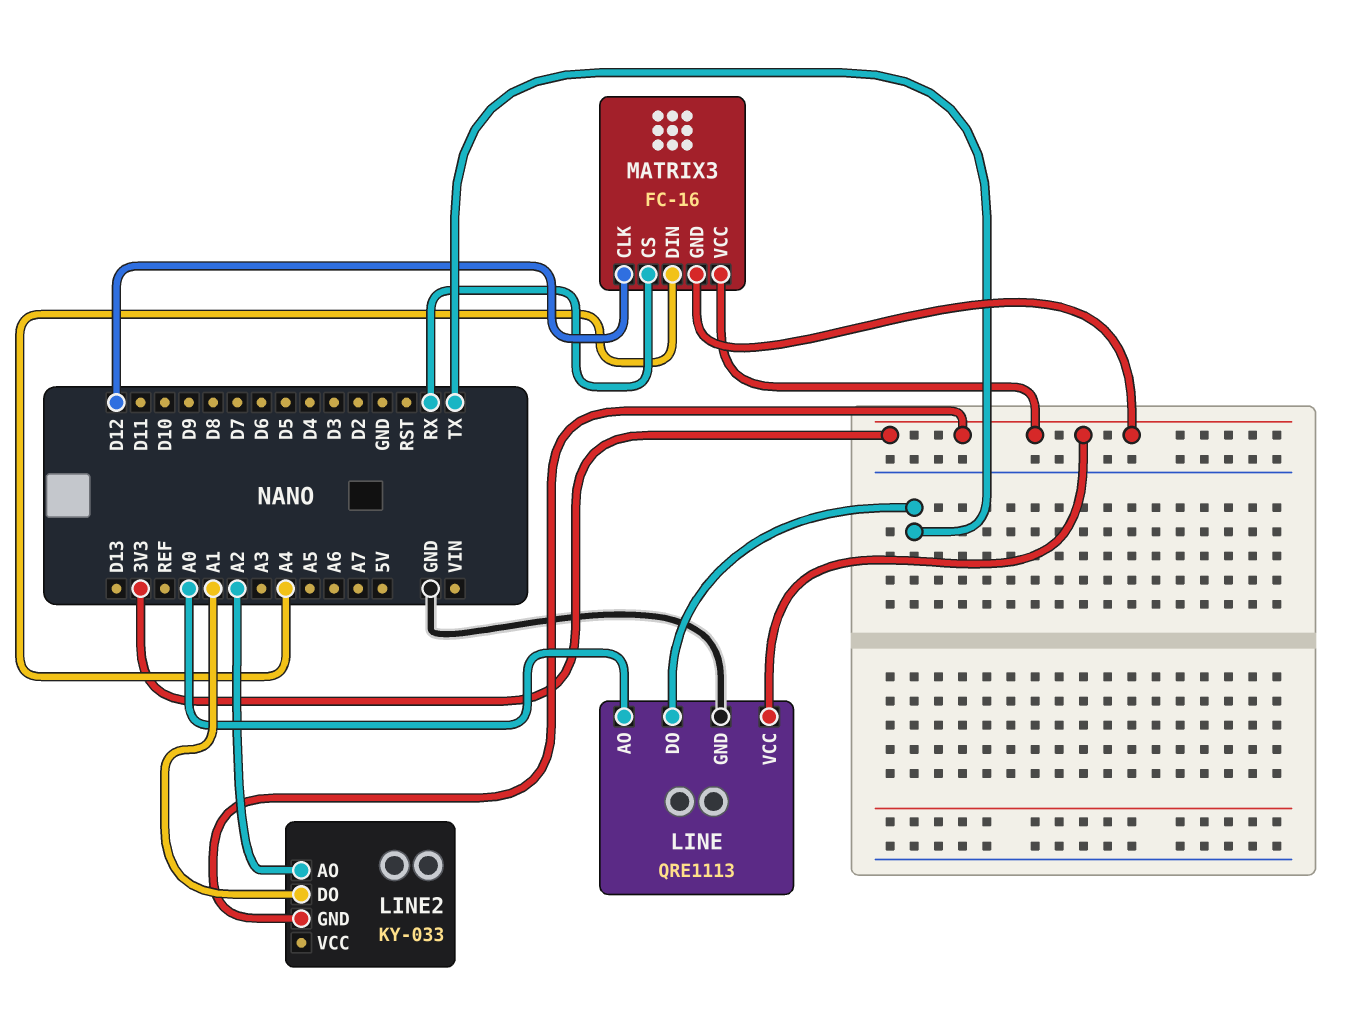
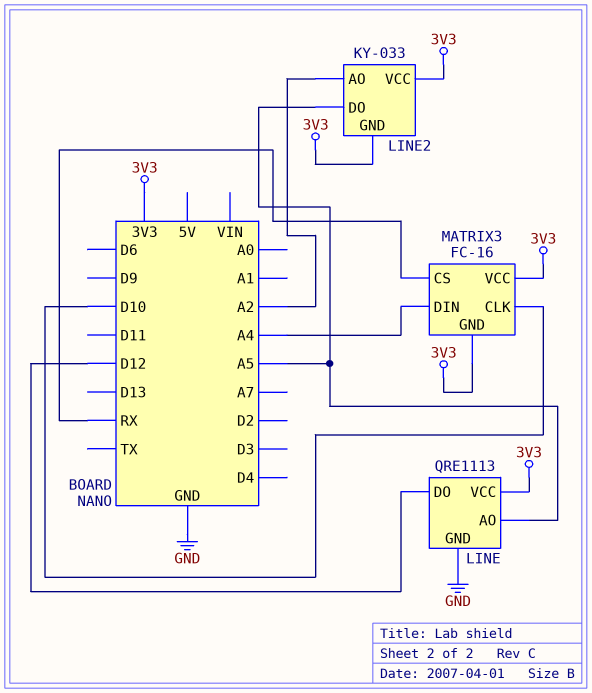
LINE pin AO: A0 -> A5
LINE pin DO: TX -> D12
LINE2 pin DO: A1 -> A5
LINE2 pin VCC: none -> 3V3
MATRIX3 pin CLK: D12 -> D10

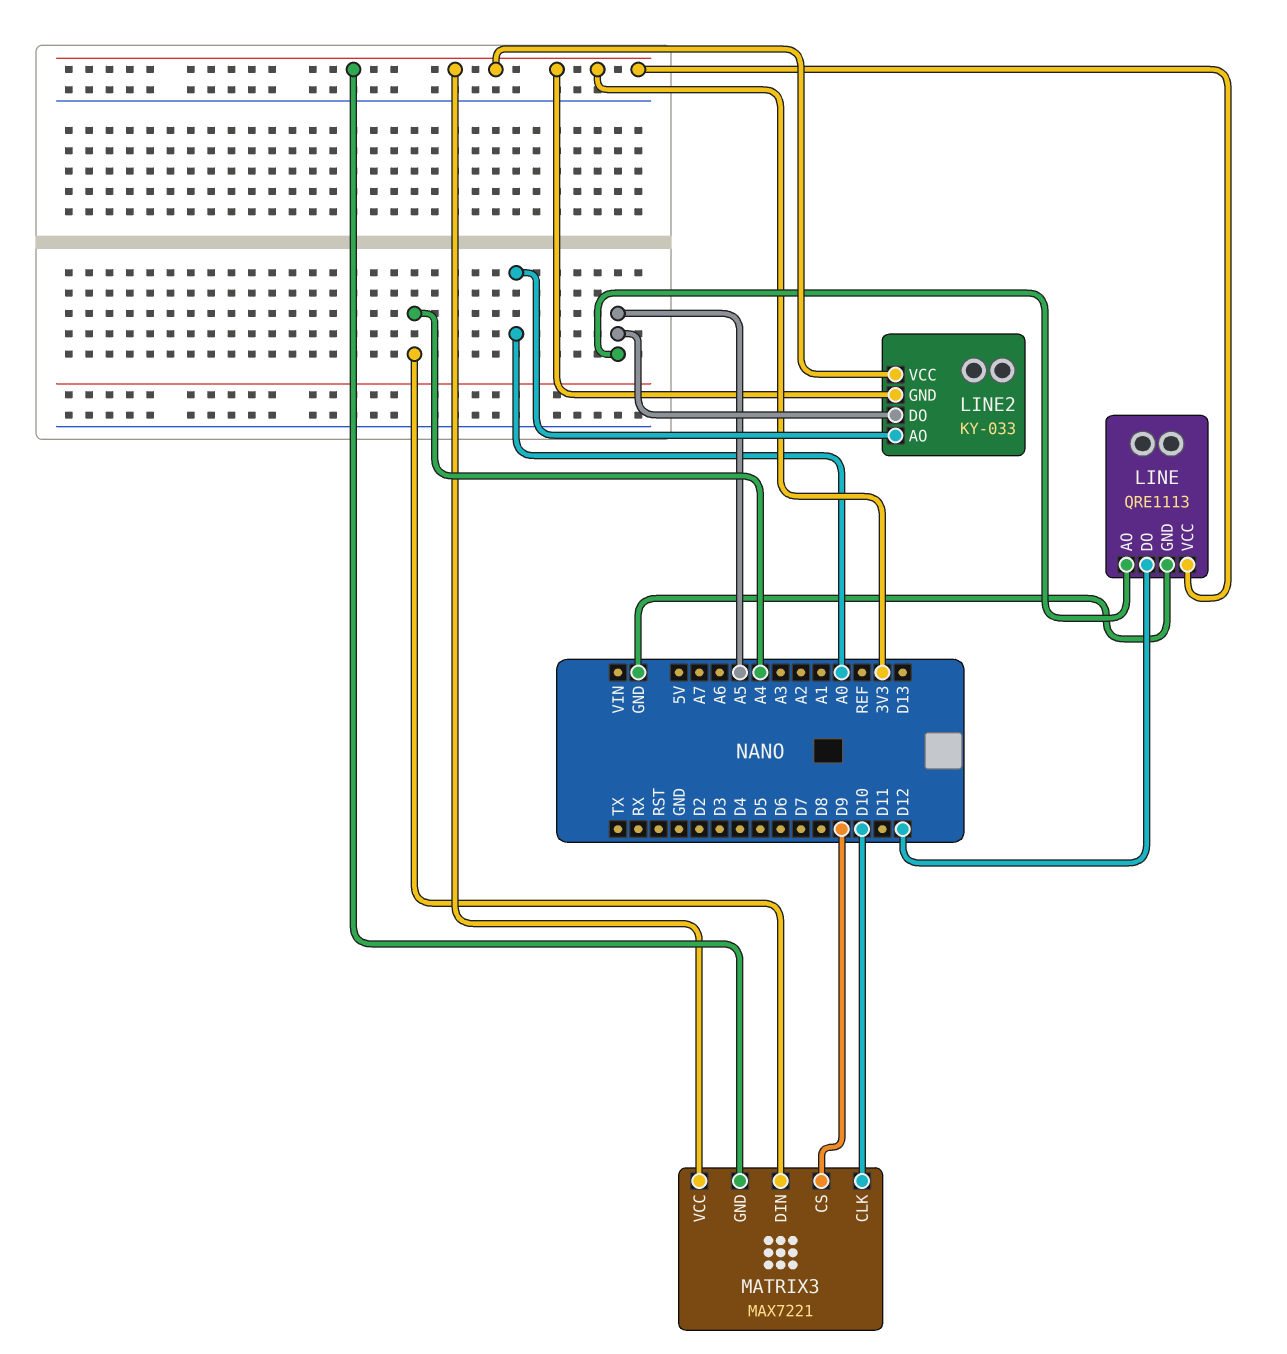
LINE2 pin AO: A2 -> A0
MATRIX3: FC-16 -> MAX7221
MATRIX3 pin CS: RX -> D9

